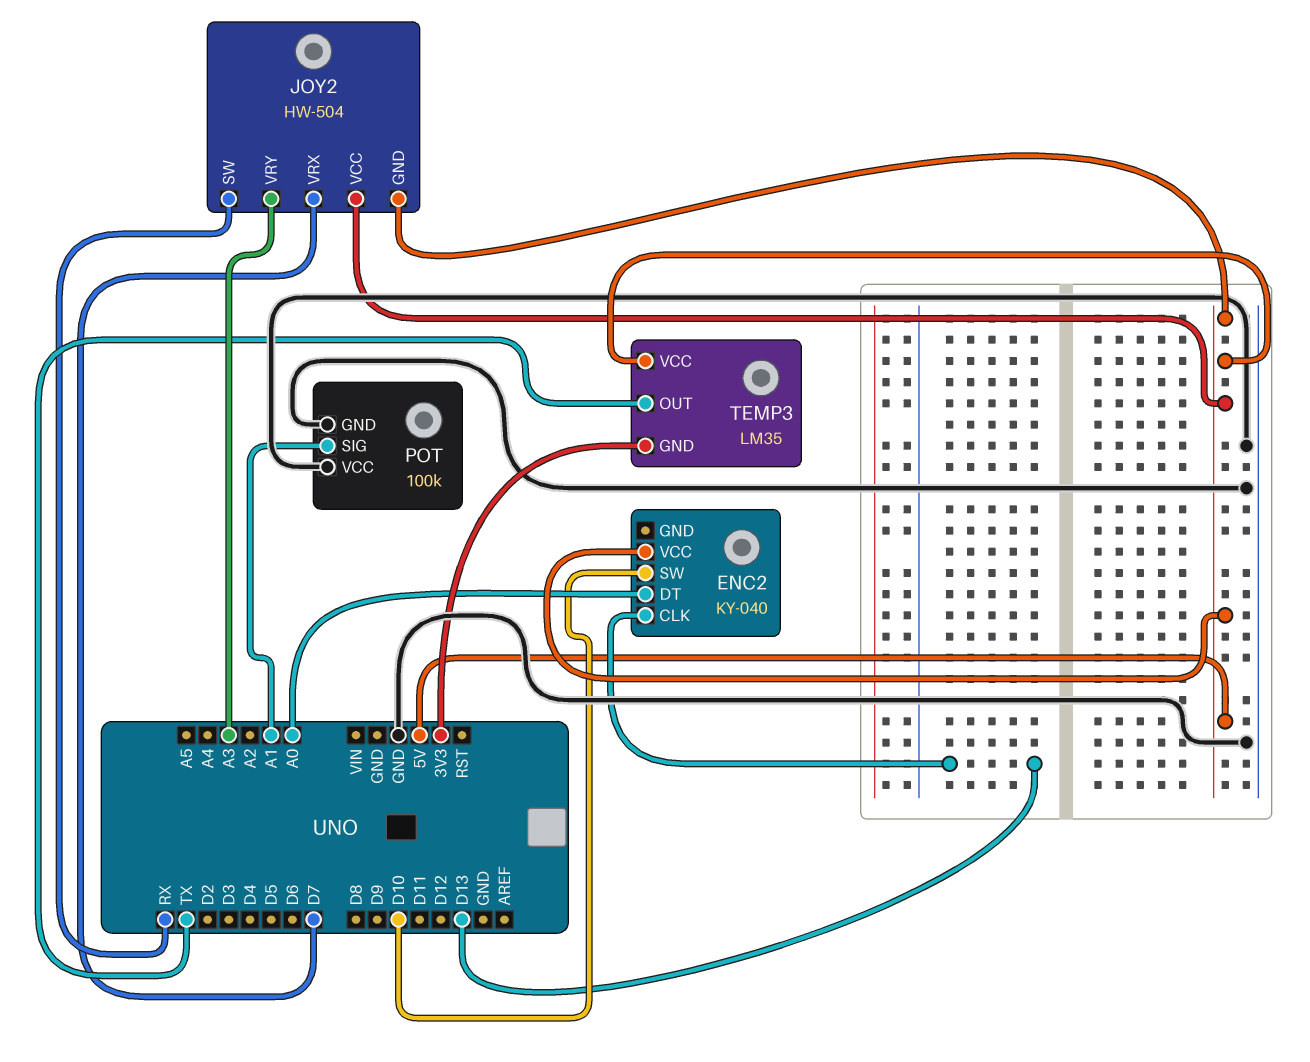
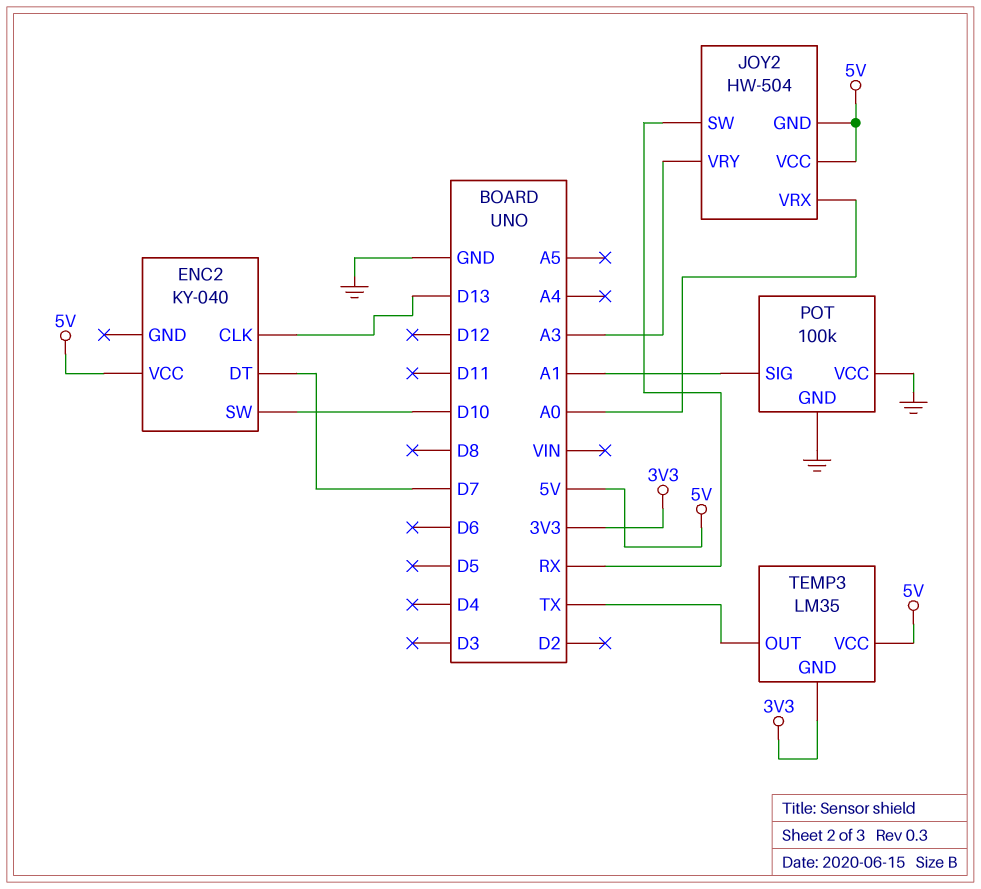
ENC2 pin DT: A0 -> D7
JOY2 pin VRX: D7 -> A0

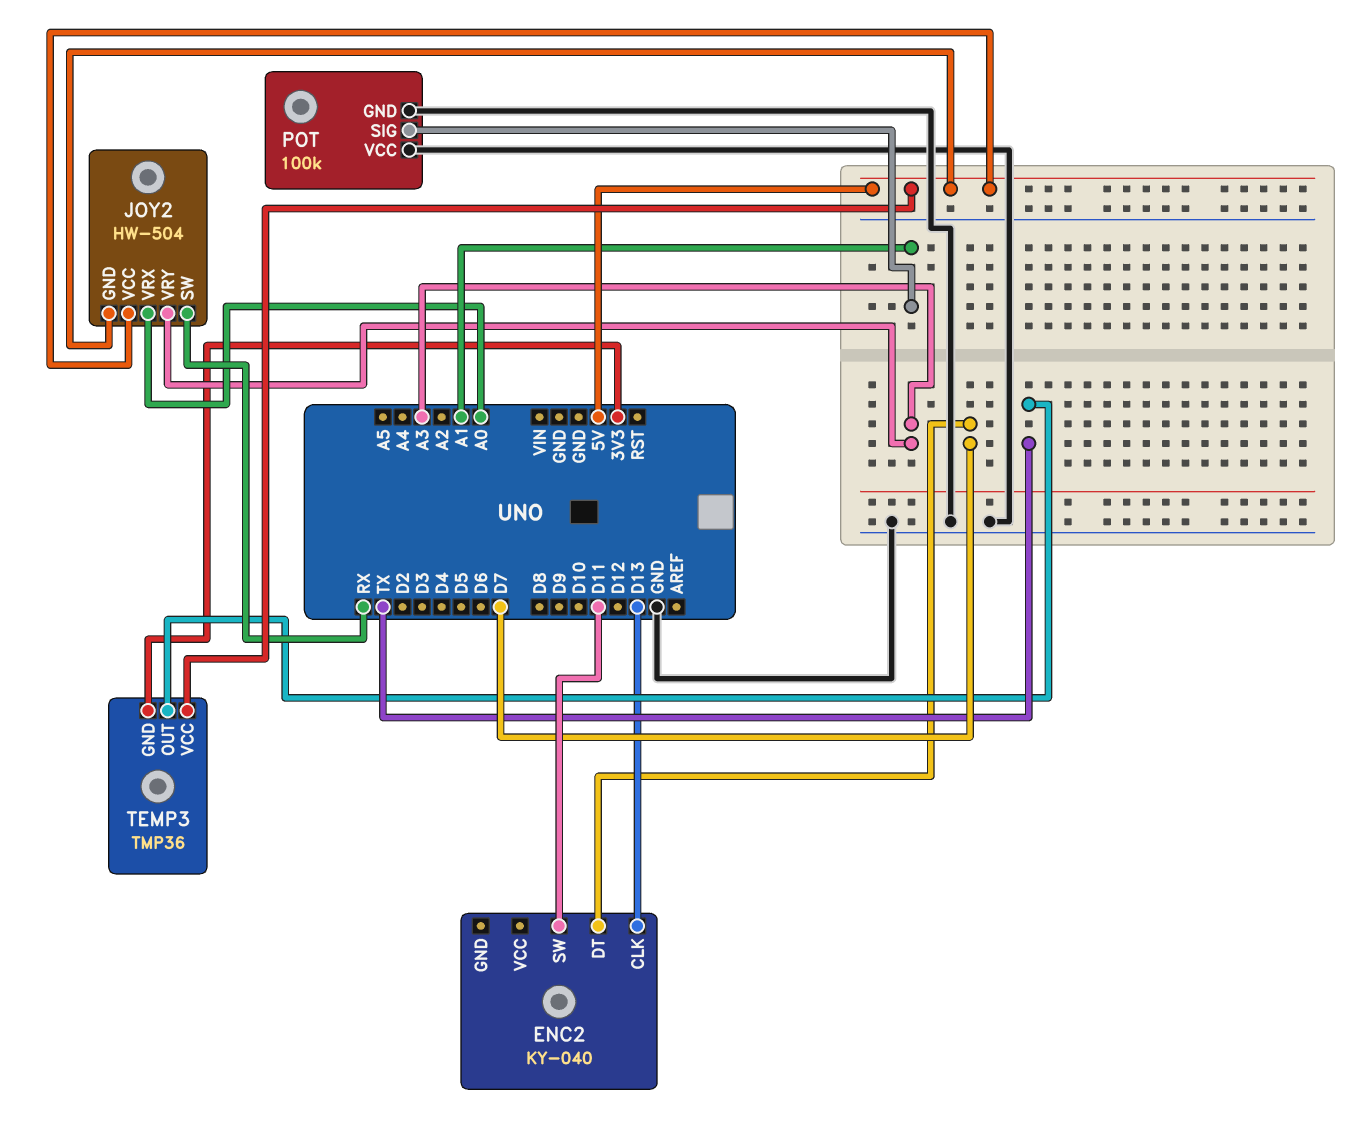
ENC2 pin SW: D10 -> D11
ENC2 pin VCC: 5V -> none
TEMP3: LM35 -> TMP36

